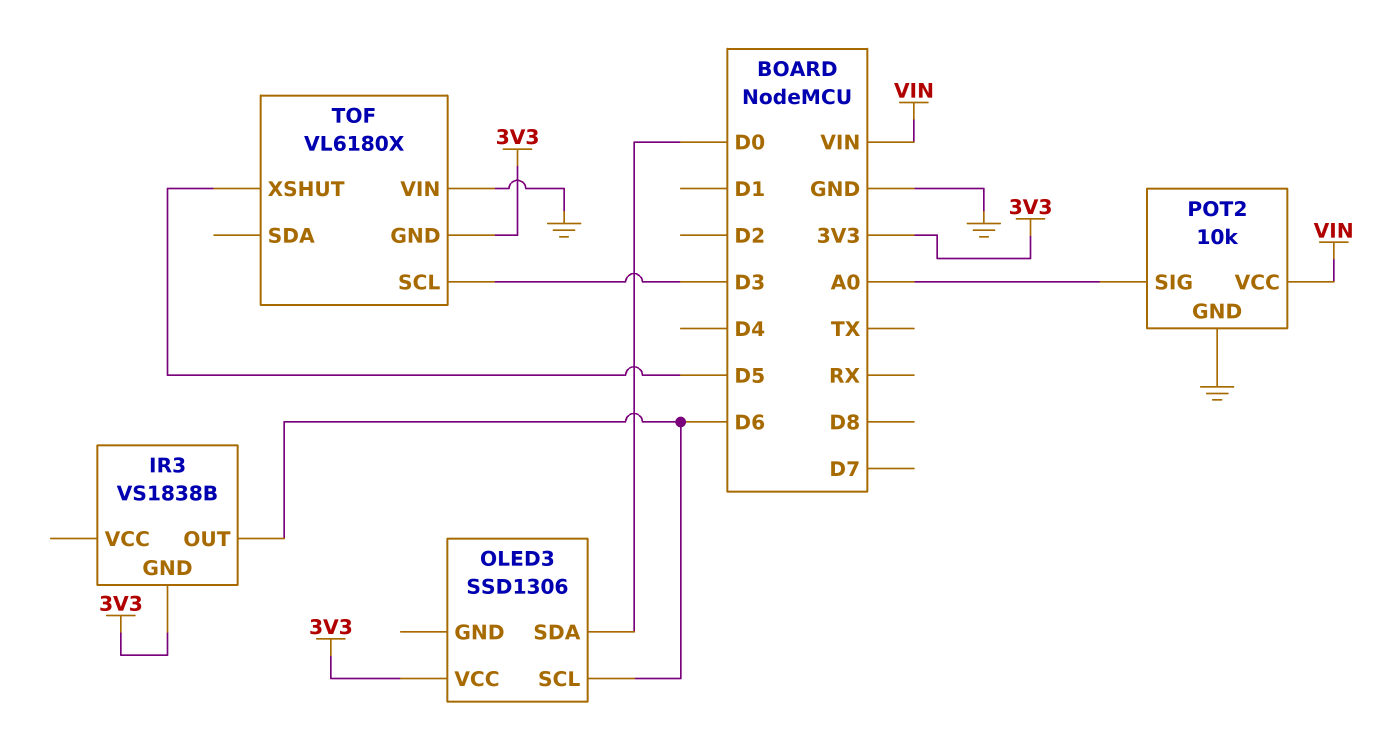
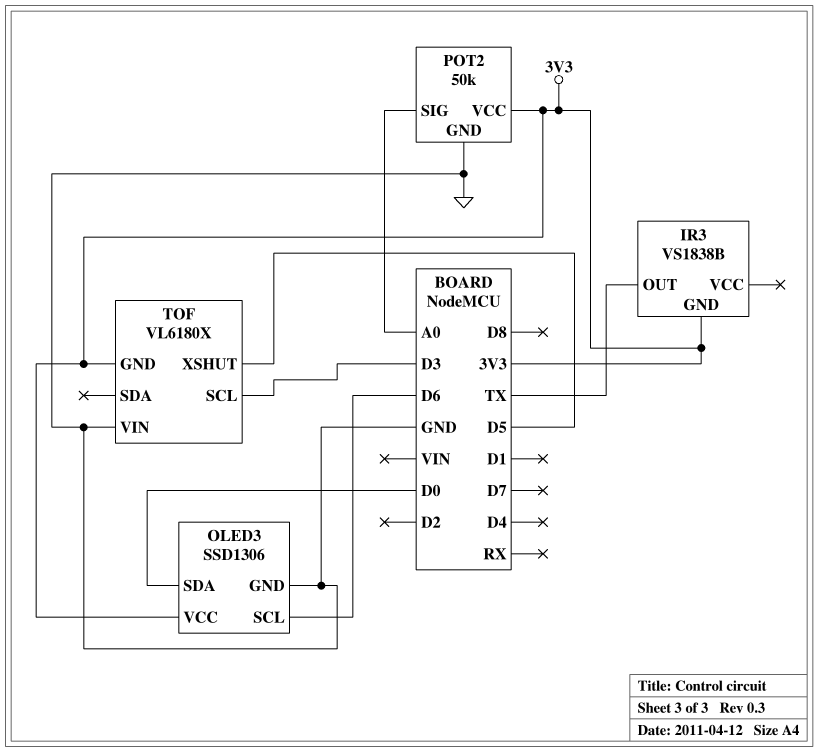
IR3 pin OUT: D6 -> TX
OLED3 pin GND: none -> GND
POT2: 10k -> 50k
POT2 pin VCC: VIN -> 3V3

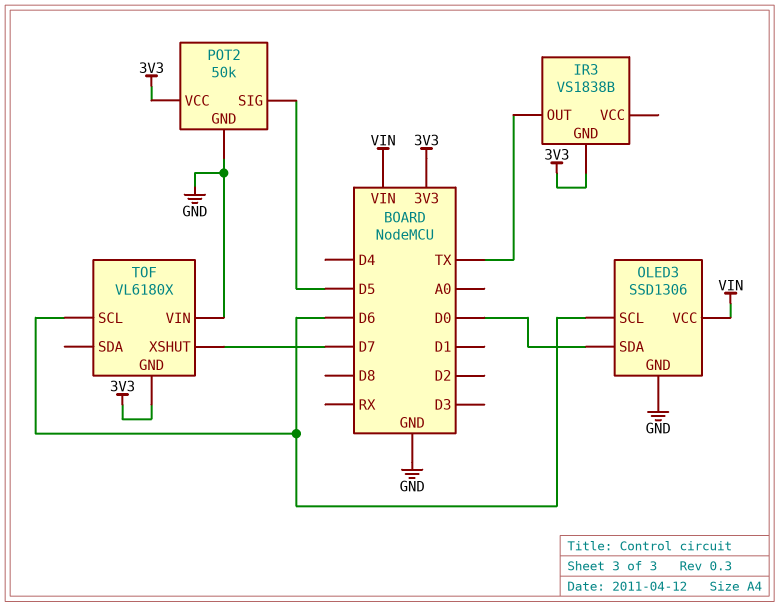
OLED3 pin VCC: 3V3 -> VIN
POT2 pin SIG: A0 -> D5
TOF pin SCL: D3 -> D6
TOF pin XSHUT: D5 -> D7

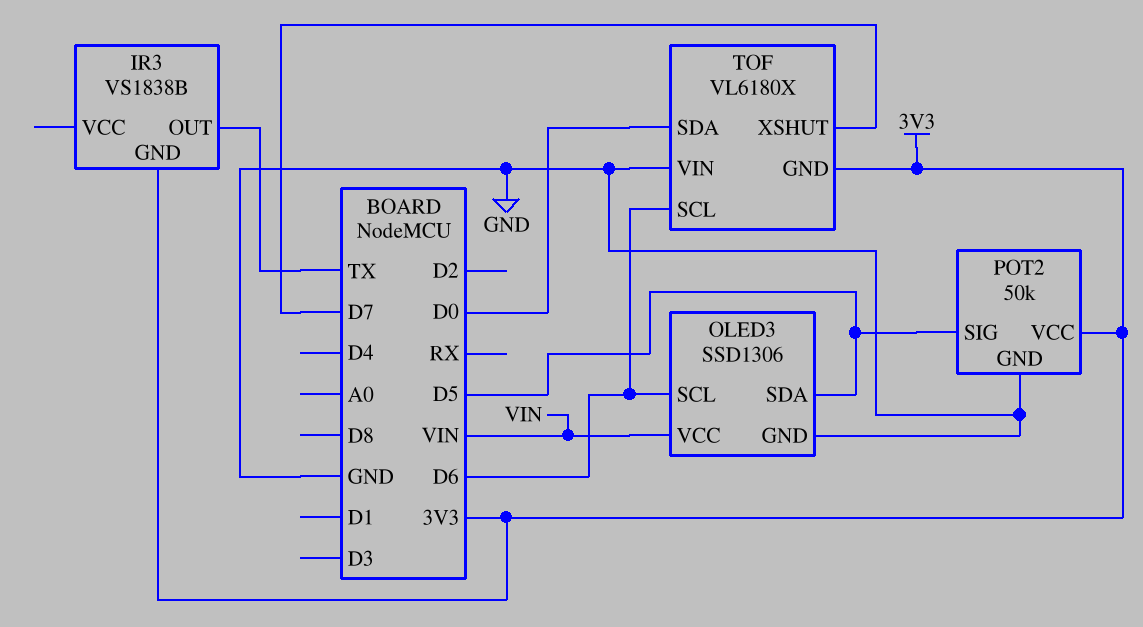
OLED3 pin SDA: D0 -> D5
TOF pin SDA: none -> D0

